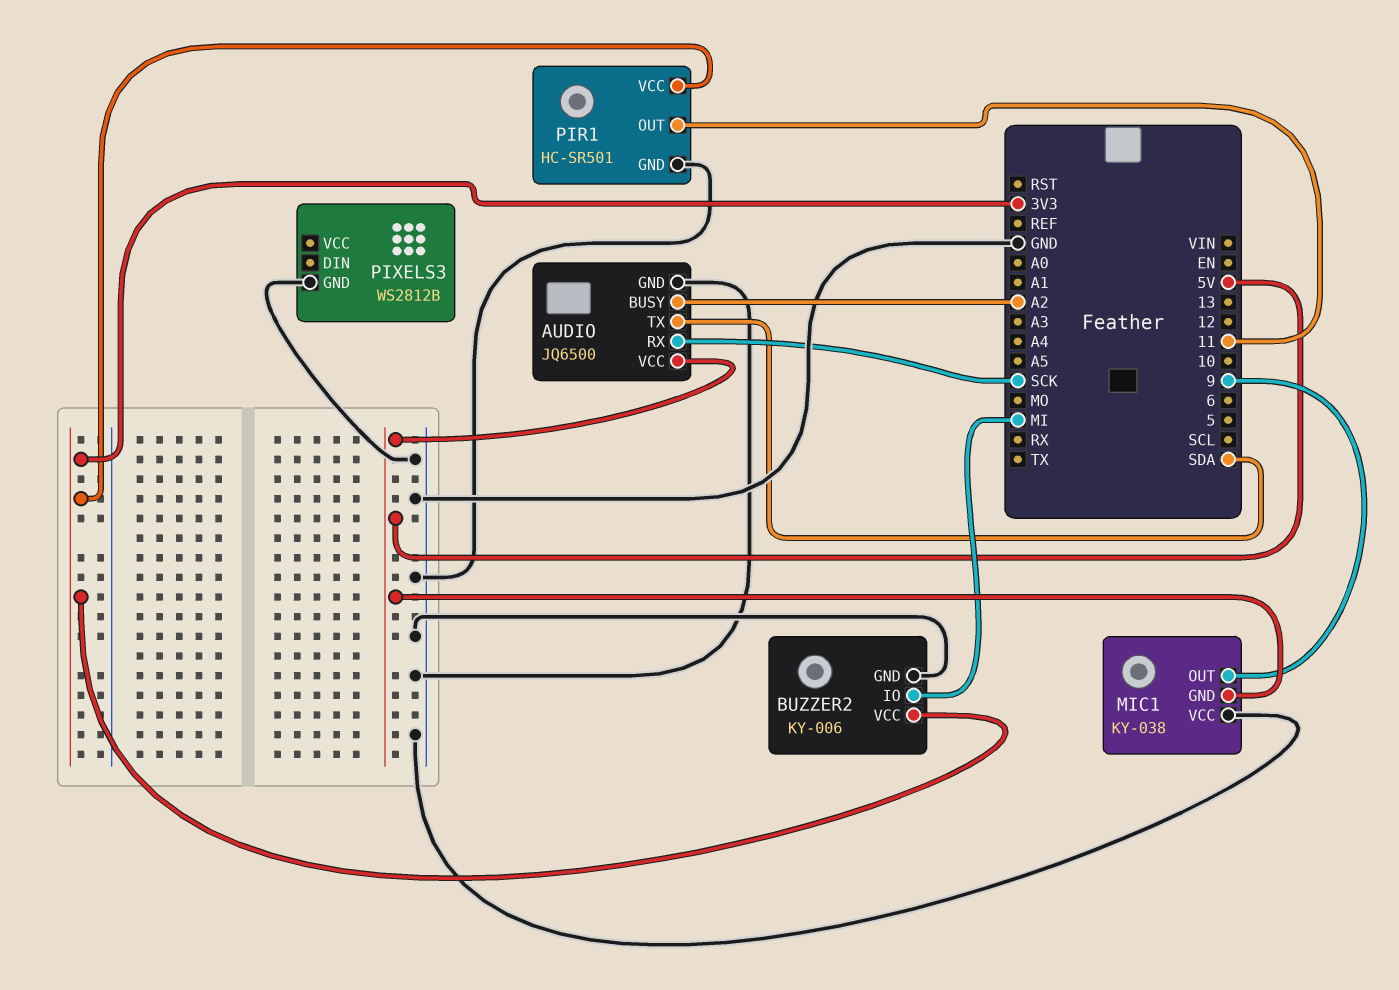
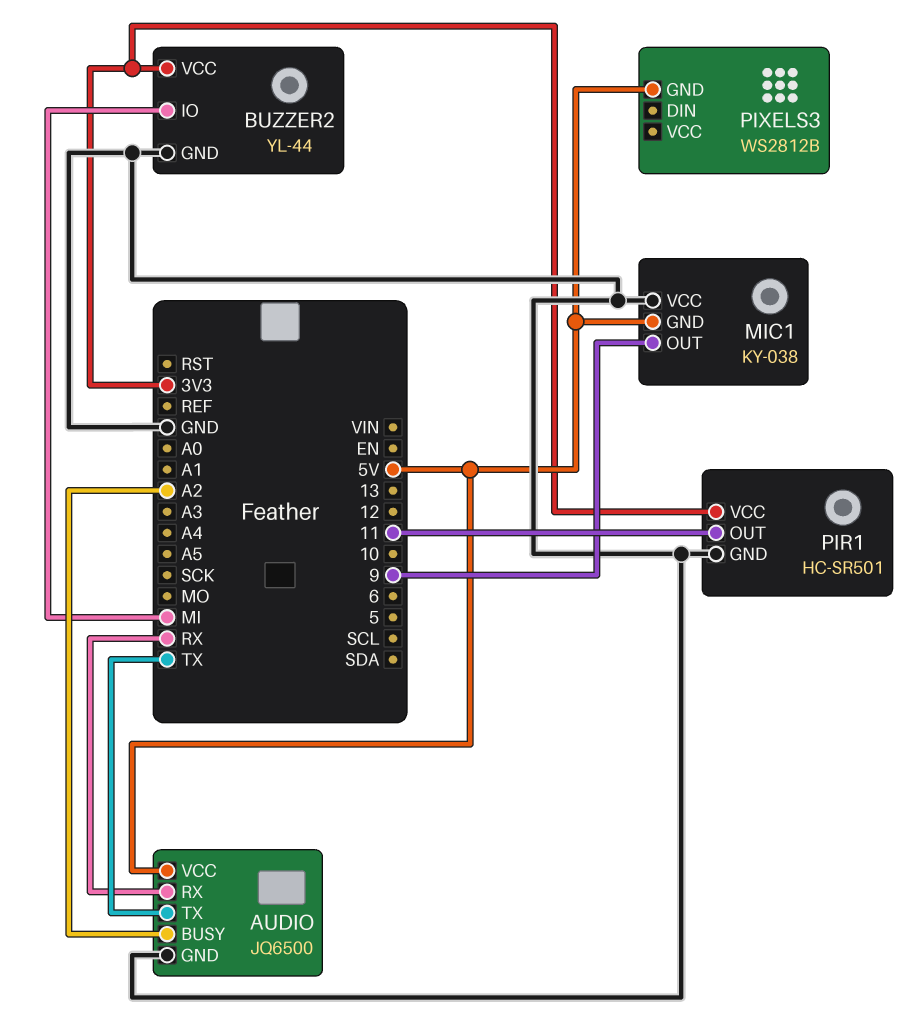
AUDIO pin RX: SCK -> RX
AUDIO pin TX: SDA -> TX
BUZZER2: KY-006 -> YL-44
PIXELS3 pin GND: GND -> 5V

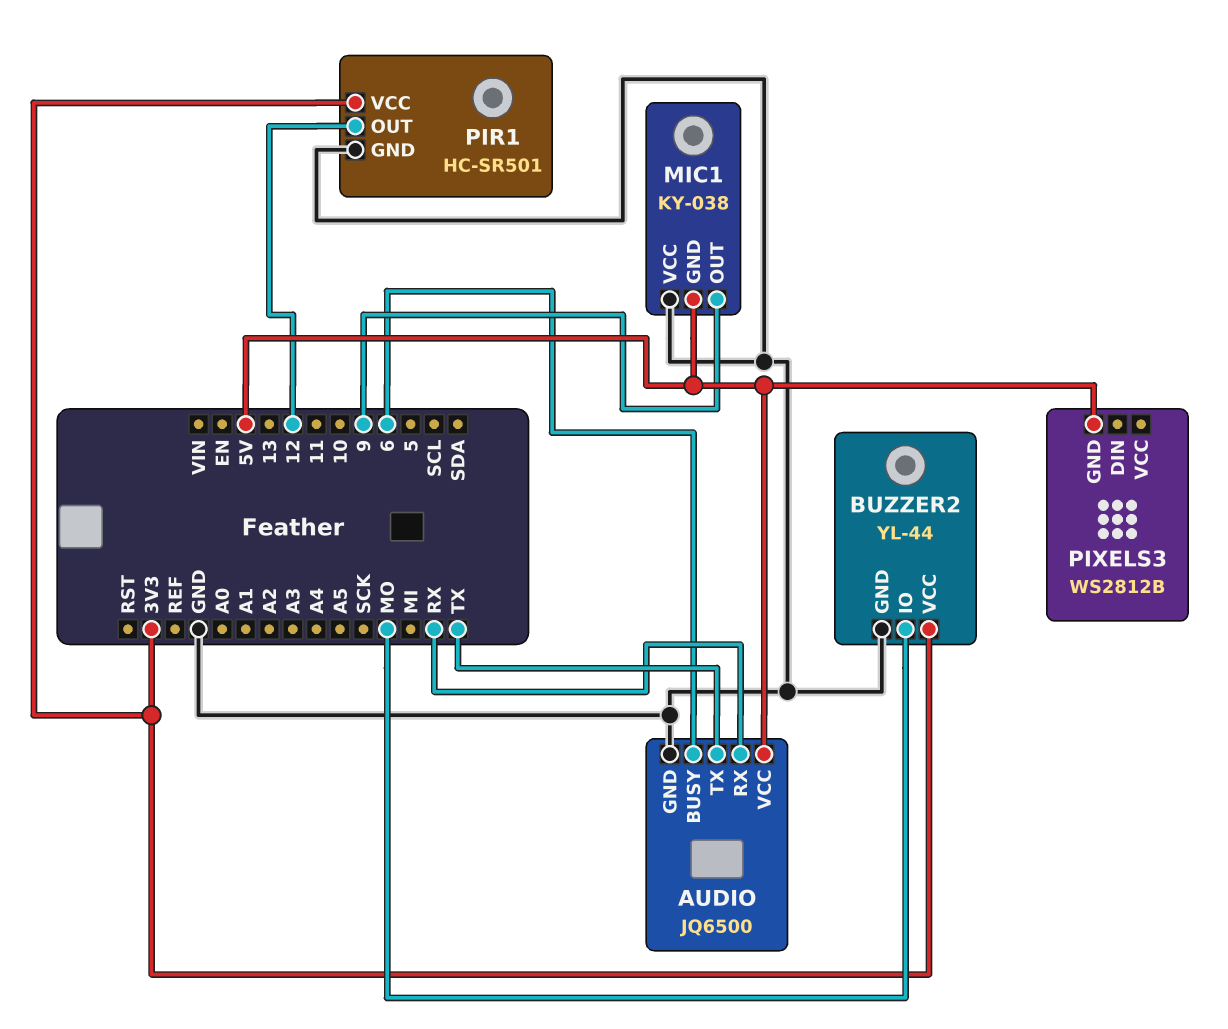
AUDIO pin BUSY: A2 -> 6
BUZZER2 pin IO: MI -> MO
PIR1 pin OUT: 11 -> 12

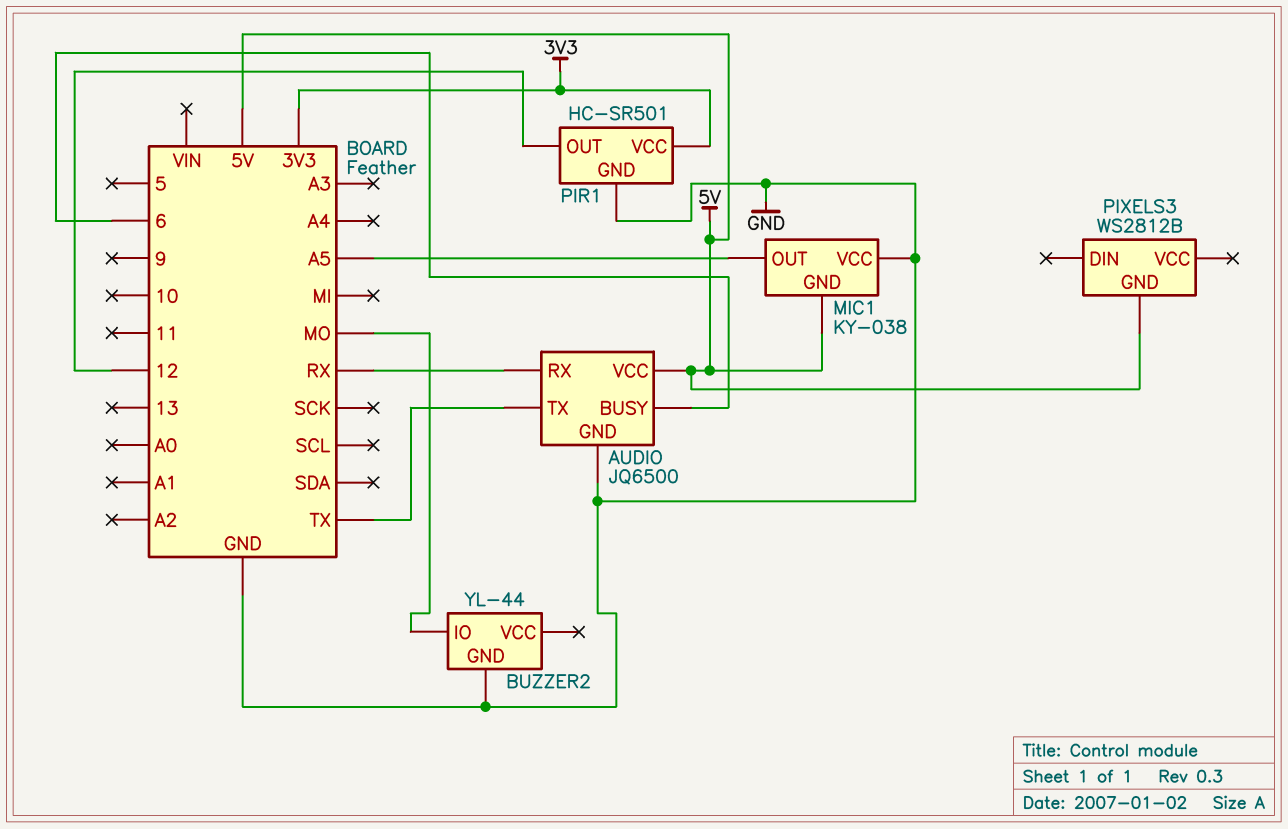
BUZZER2 pin VCC: 3V3 -> none
MIC1 pin OUT: 9 -> A5

